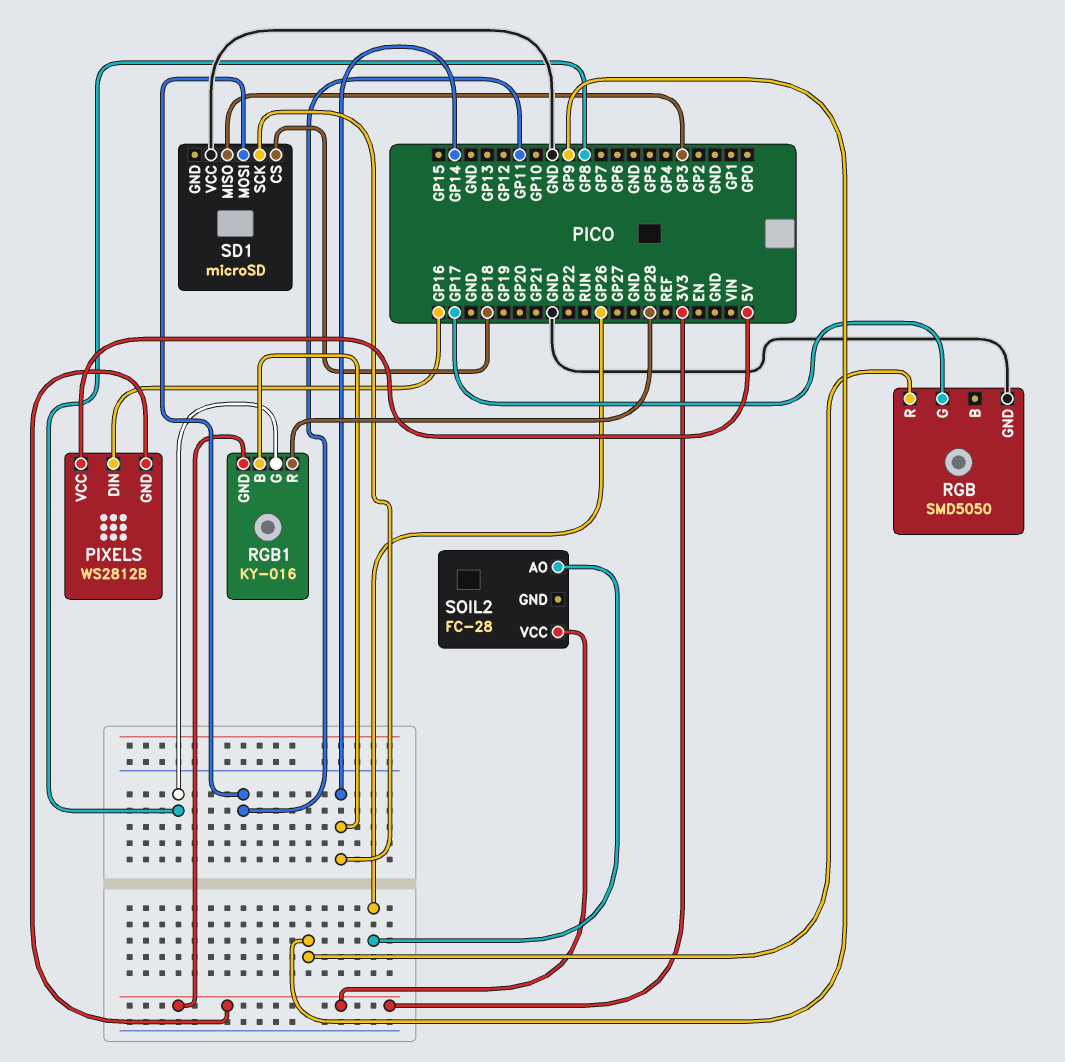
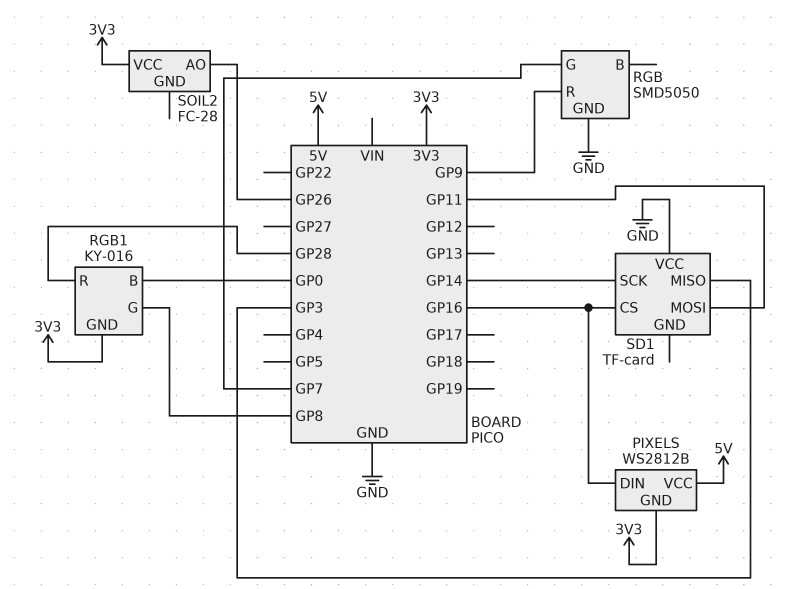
RGB pin G: GP17 -> GP7
RGB1 pin B: GP14 -> GP0
SD1: microSD -> TF-card
SD1 pin CS: GP18 -> GP16

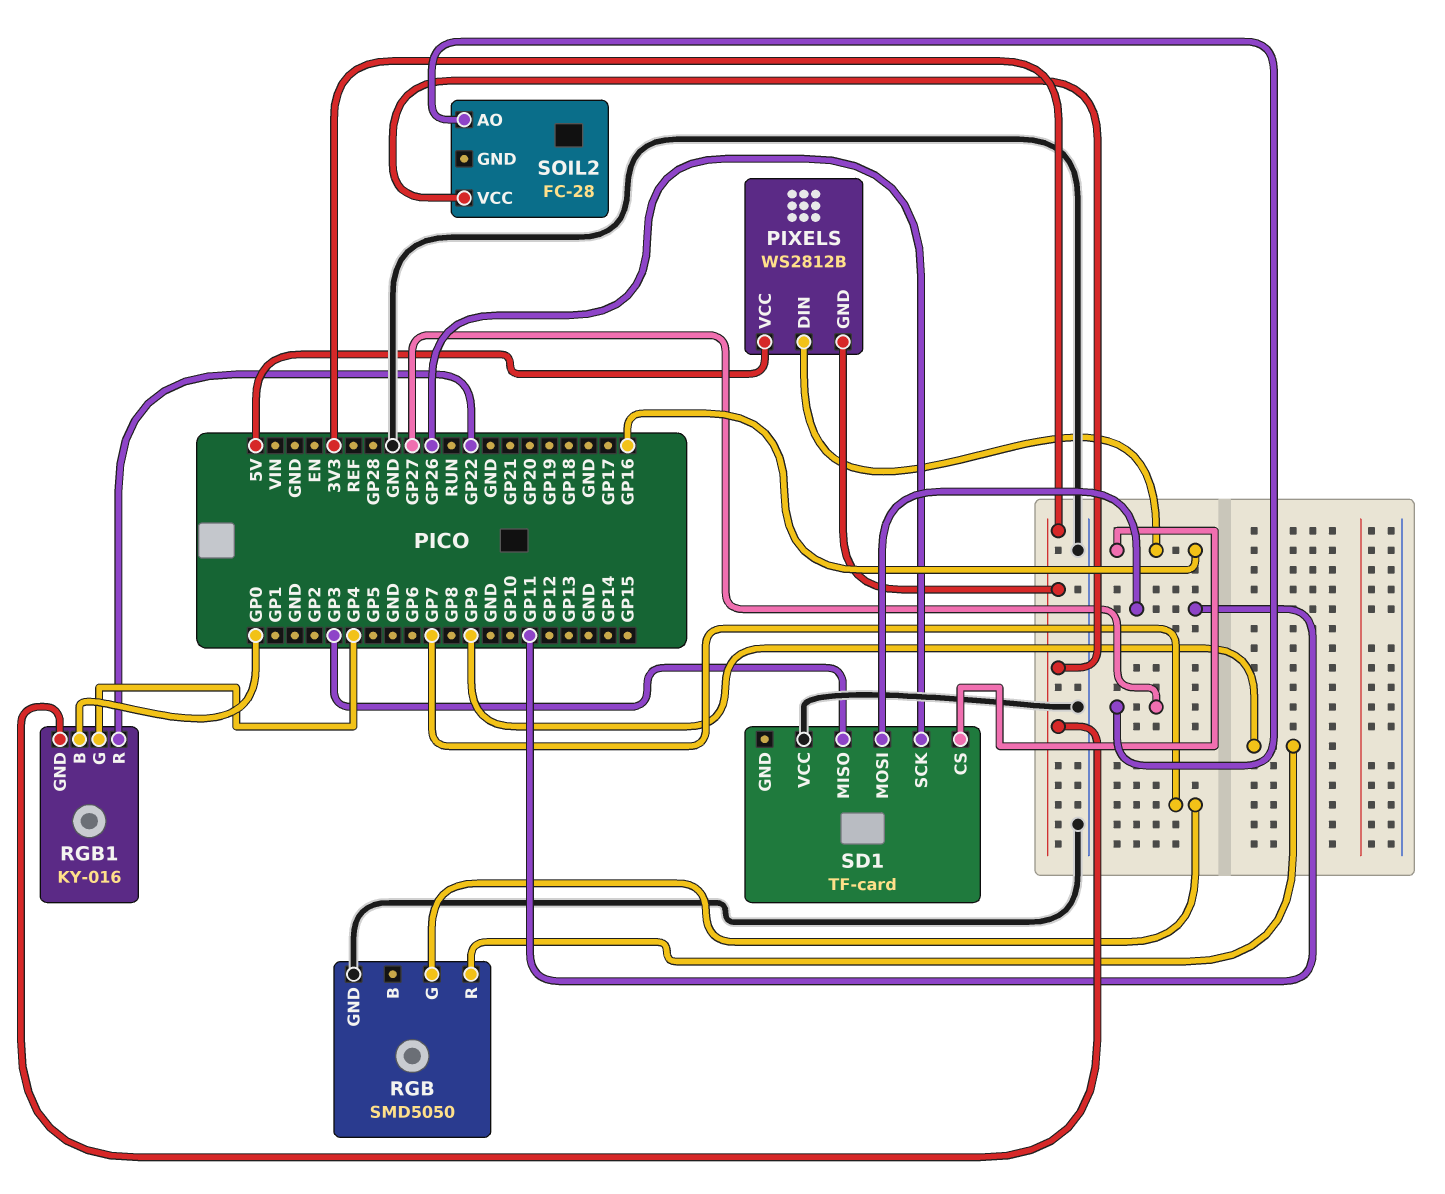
RGB1 pin G: GP8 -> GP4
RGB1 pin R: GP28 -> GP22
SD1 pin SCK: GP14 -> GP26
SOIL2 pin AO: GP26 -> GP27

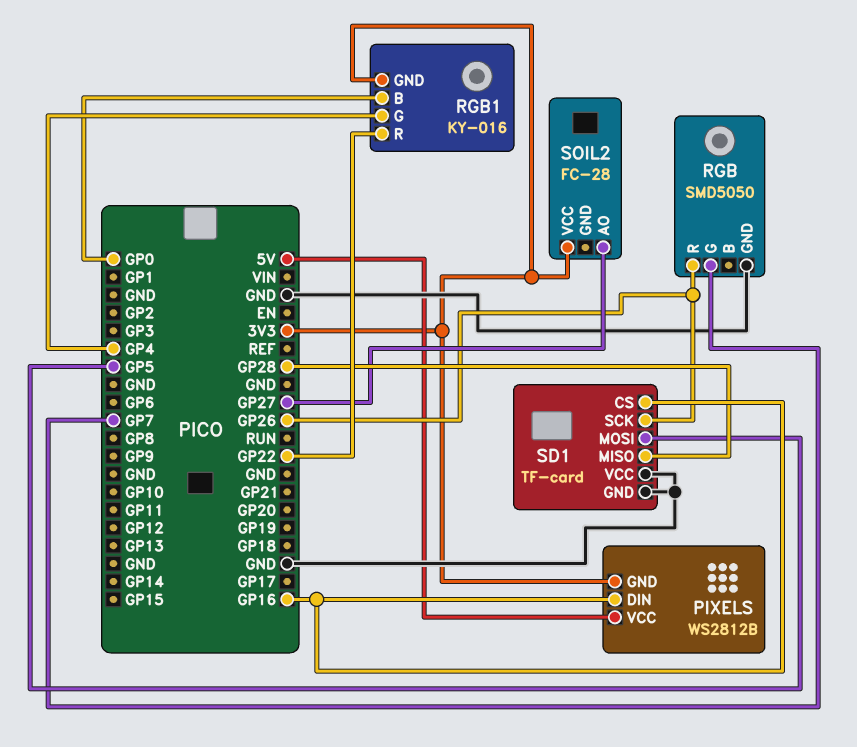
RGB pin R: GP9 -> GP26
SD1 pin GND: none -> GND
SD1 pin MISO: GP3 -> GP28
SD1 pin MOSI: GP11 -> GP5

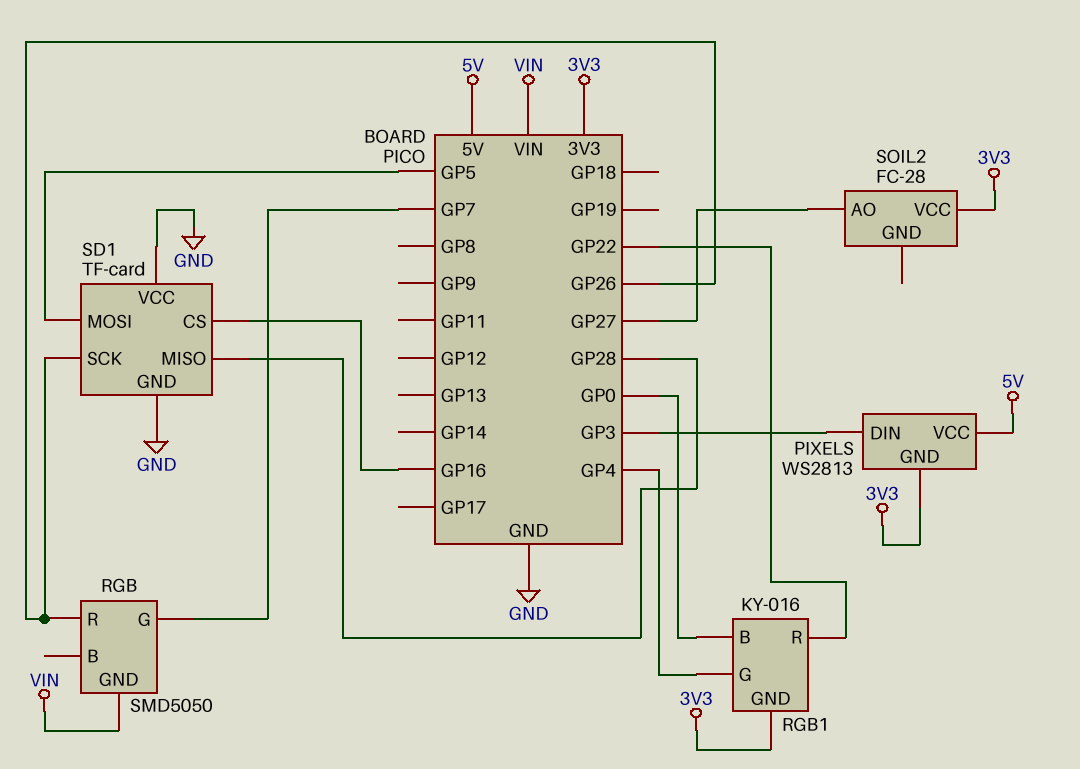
PIXELS: WS2812B -> WS2813
PIXELS pin DIN: GP16 -> GP3
RGB pin GND: GND -> VIN

